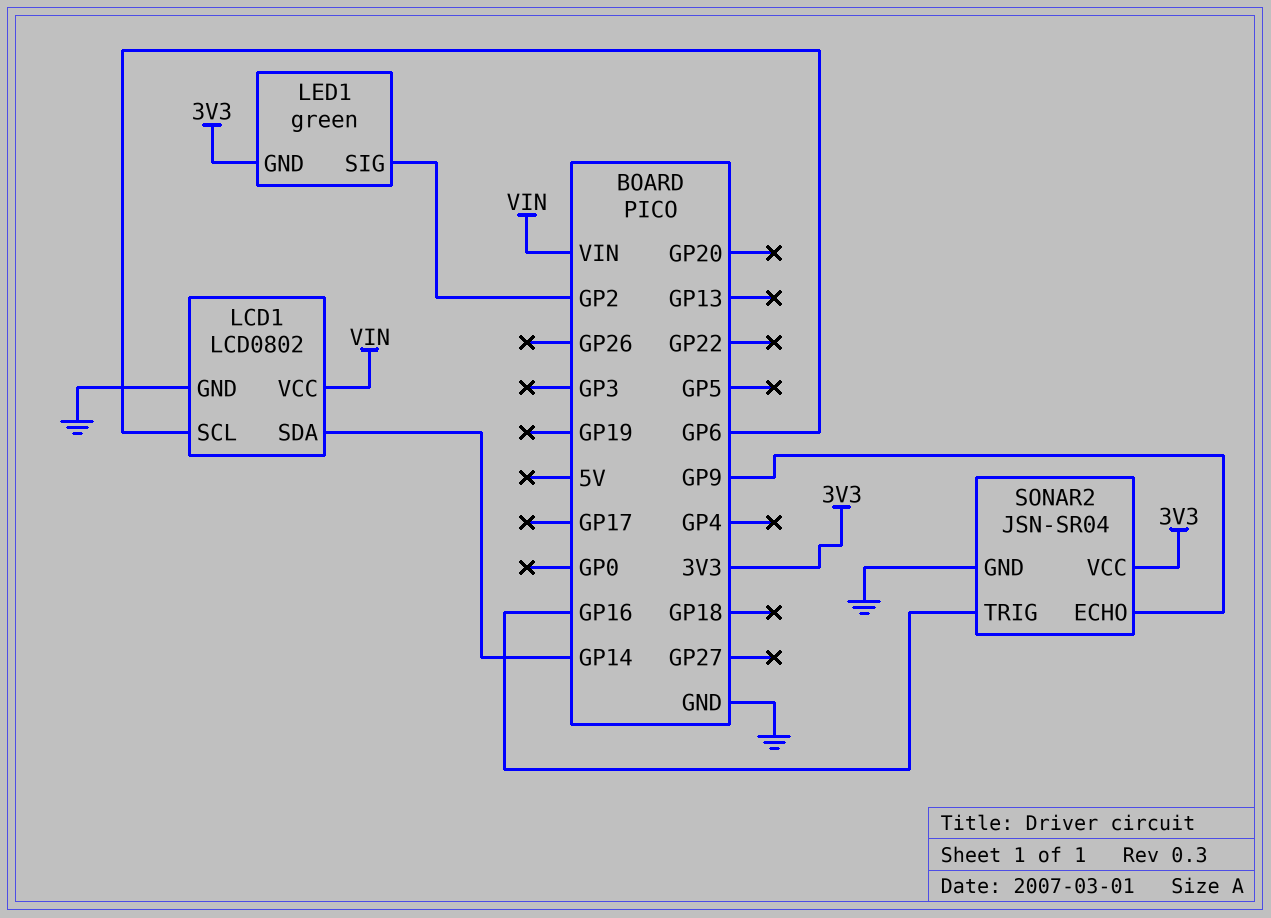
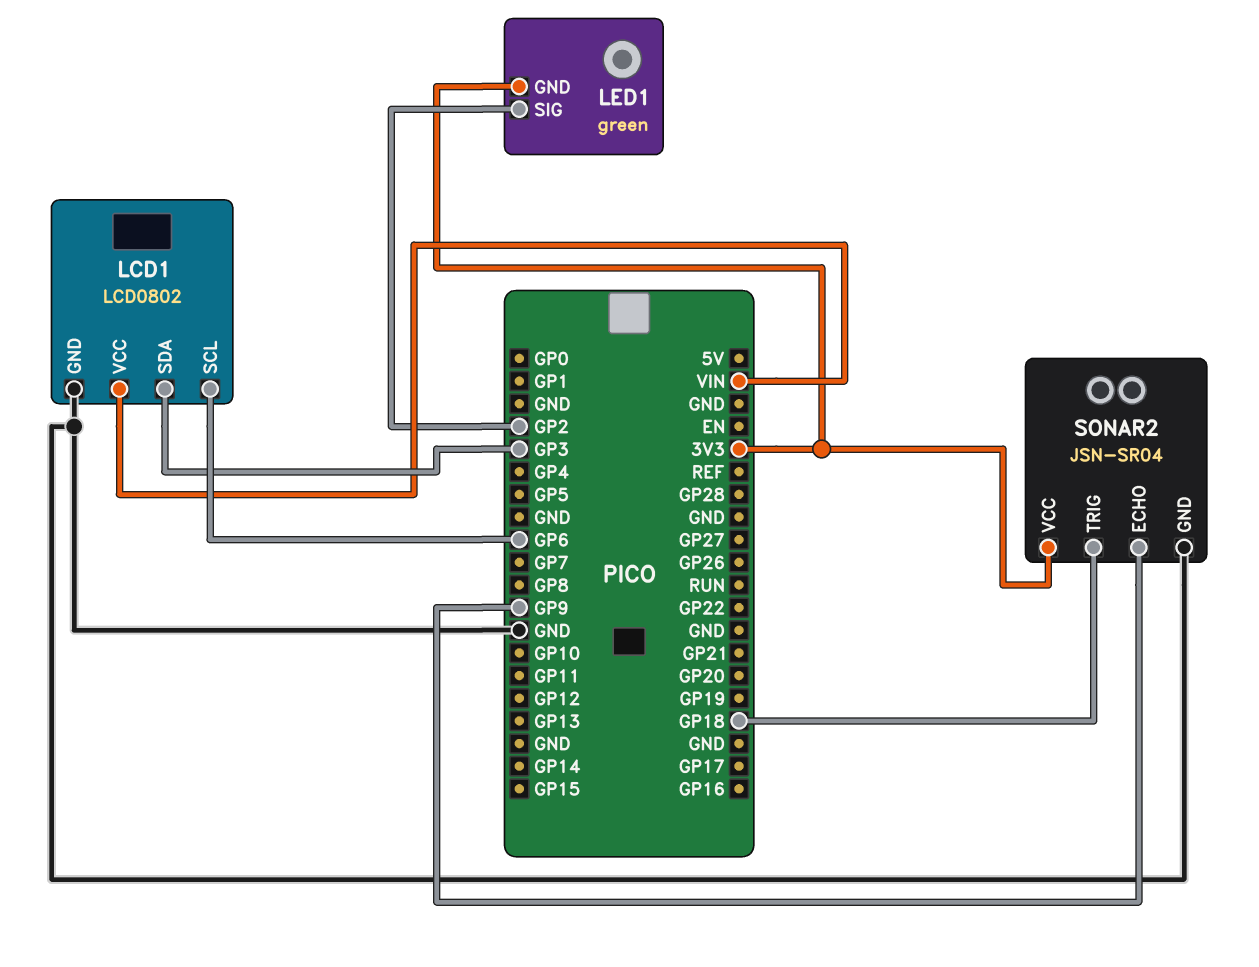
LCD1 pin SDA: GP14 -> GP3
SONAR2 pin TRIG: GP16 -> GP18

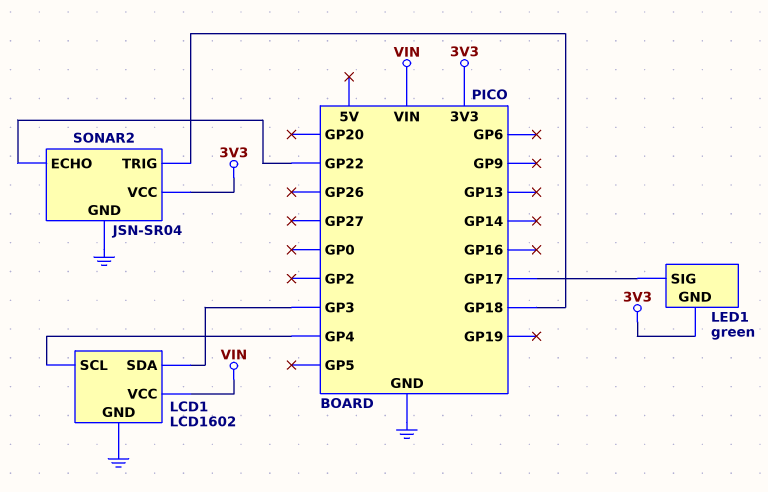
LCD1: LCD0802 -> LCD1602
LCD1 pin SCL: GP6 -> GP4
LED1 pin SIG: GP2 -> GP17
SONAR2 pin ECHO: GP9 -> GP22

